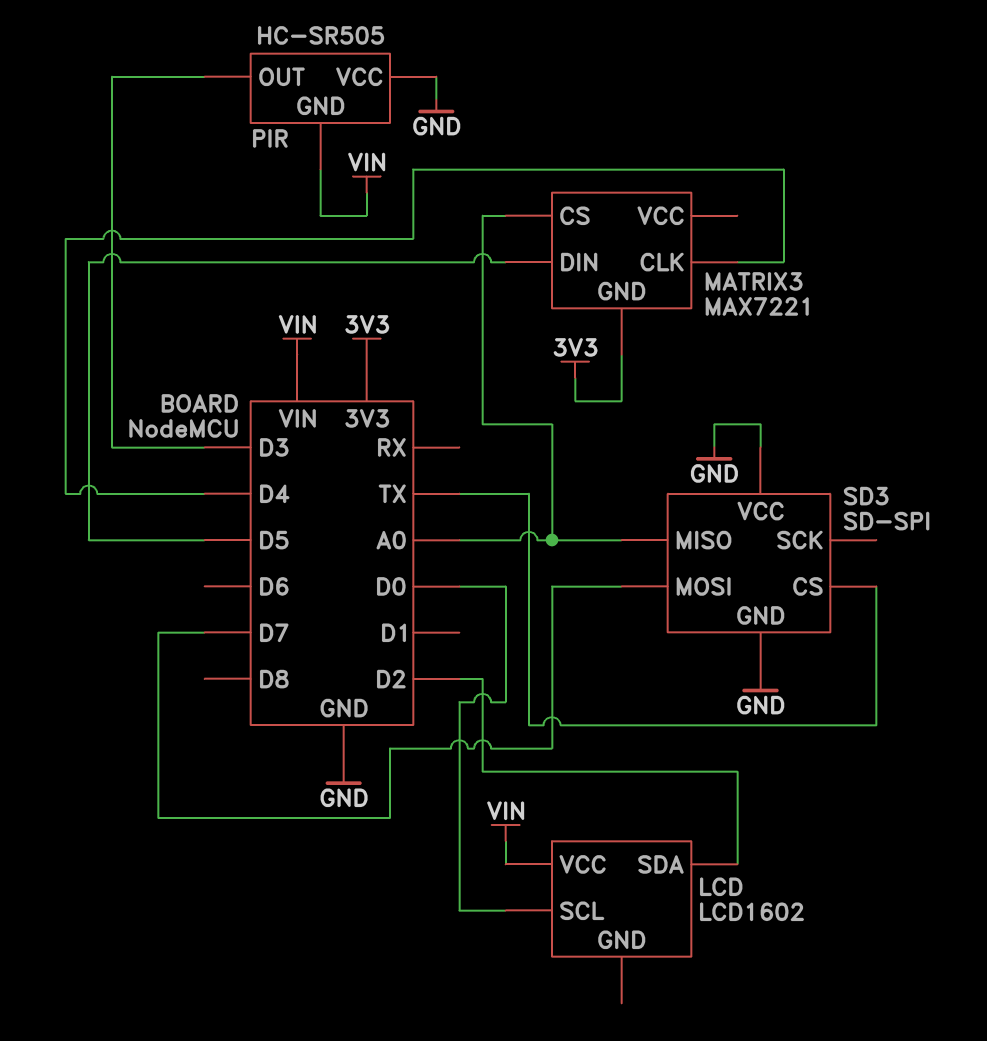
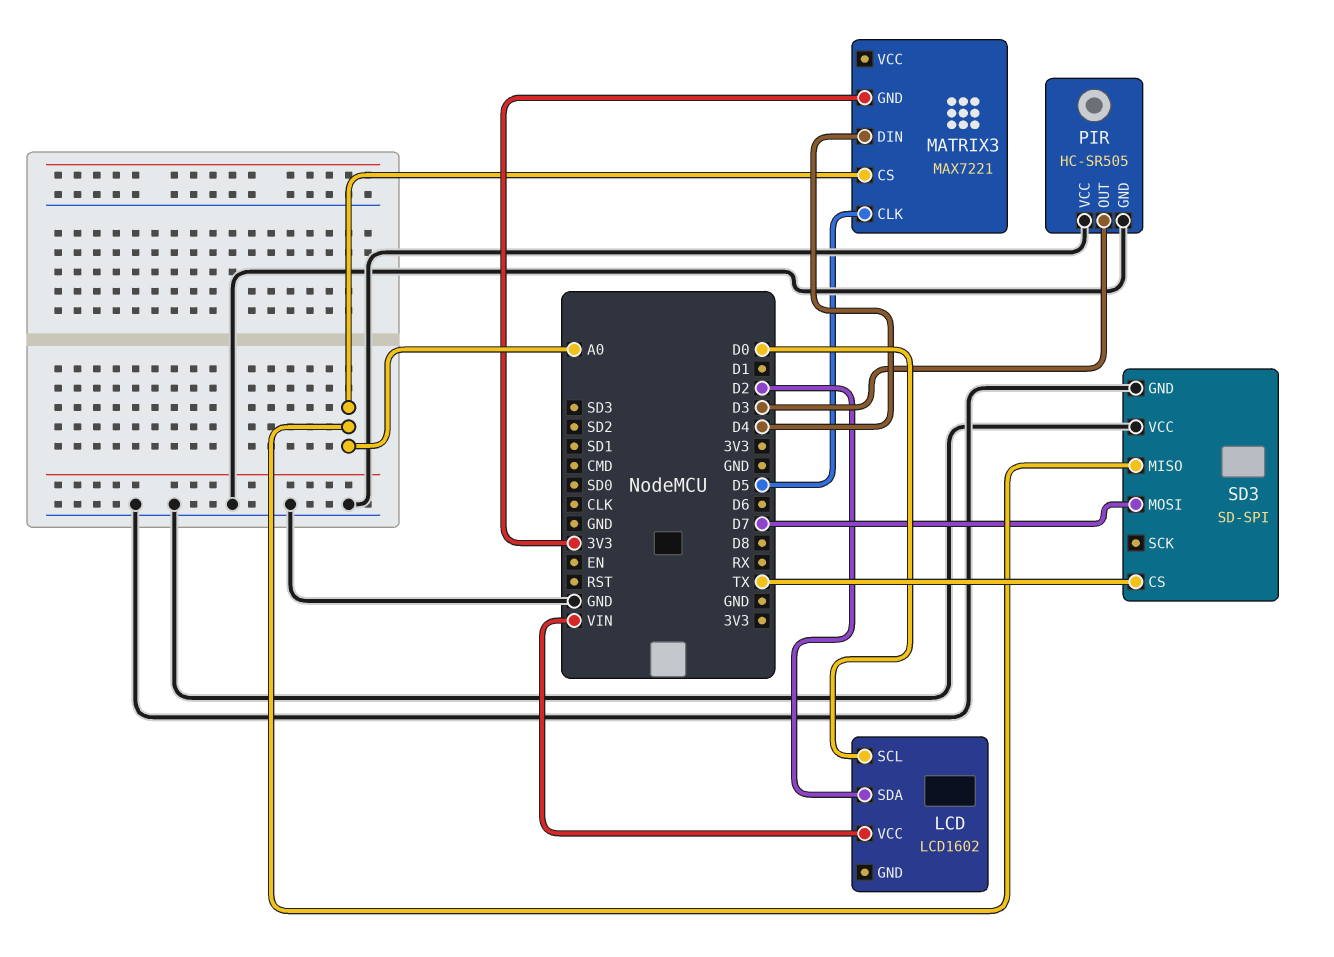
MATRIX3 pin CLK: D4 -> D5
MATRIX3 pin DIN: D5 -> D4
PIR pin GND: VIN -> GND

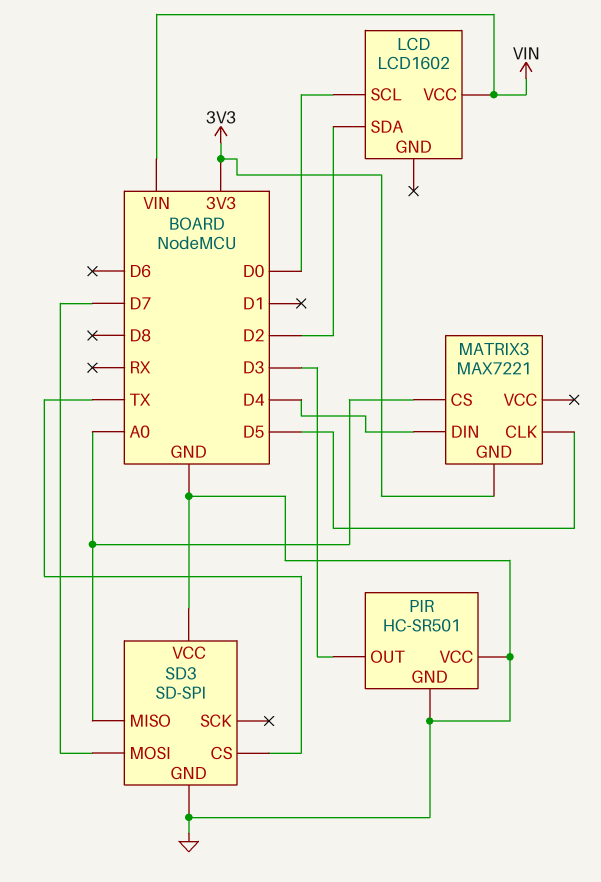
PIR: HC-SR505 -> HC-SR501

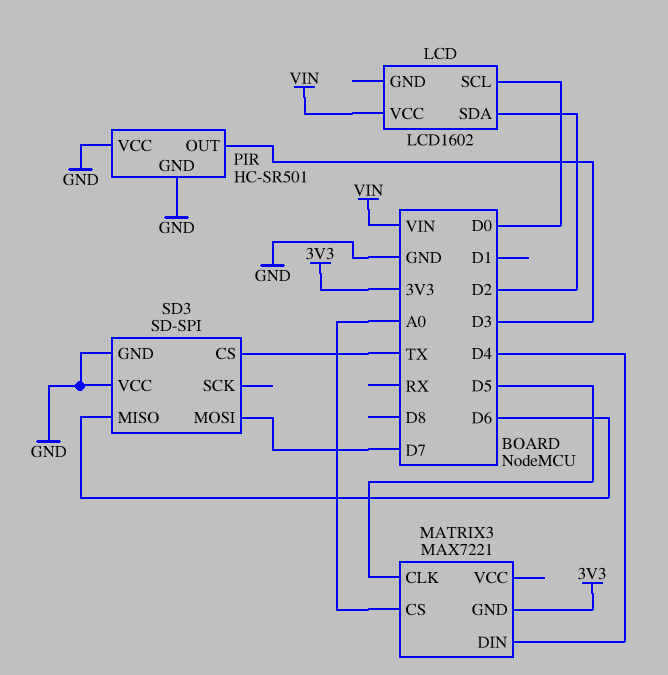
SD3 pin MISO: A0 -> D6

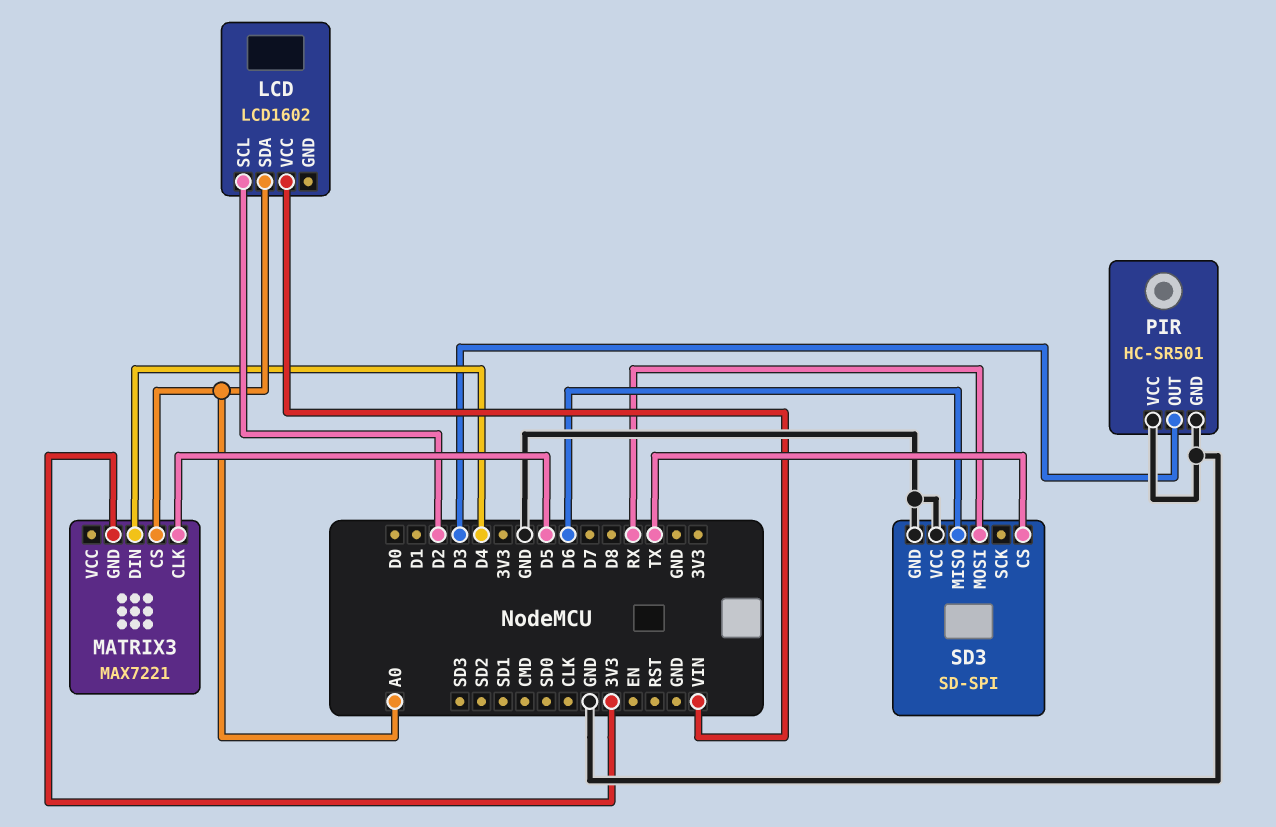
LCD pin SCL: D0 -> D2
LCD pin SDA: D2 -> A0
SD3 pin MOSI: D7 -> RX

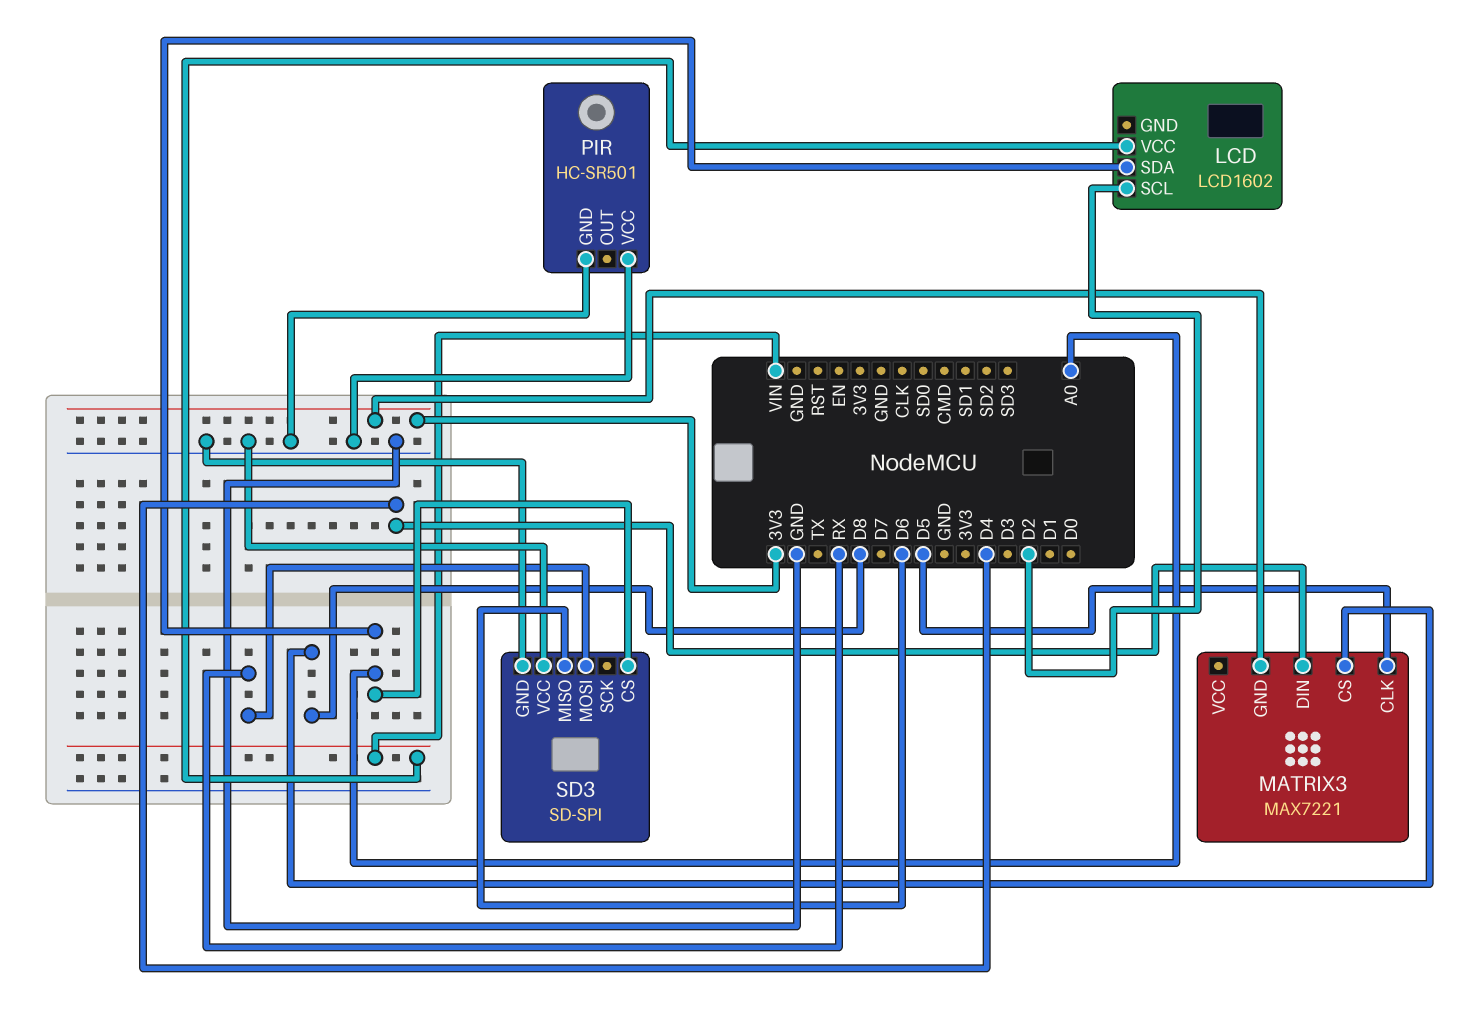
MATRIX3 pin CS: A0 -> D8
PIR pin OUT: D3 -> none
SD3 pin CS: TX -> A0

